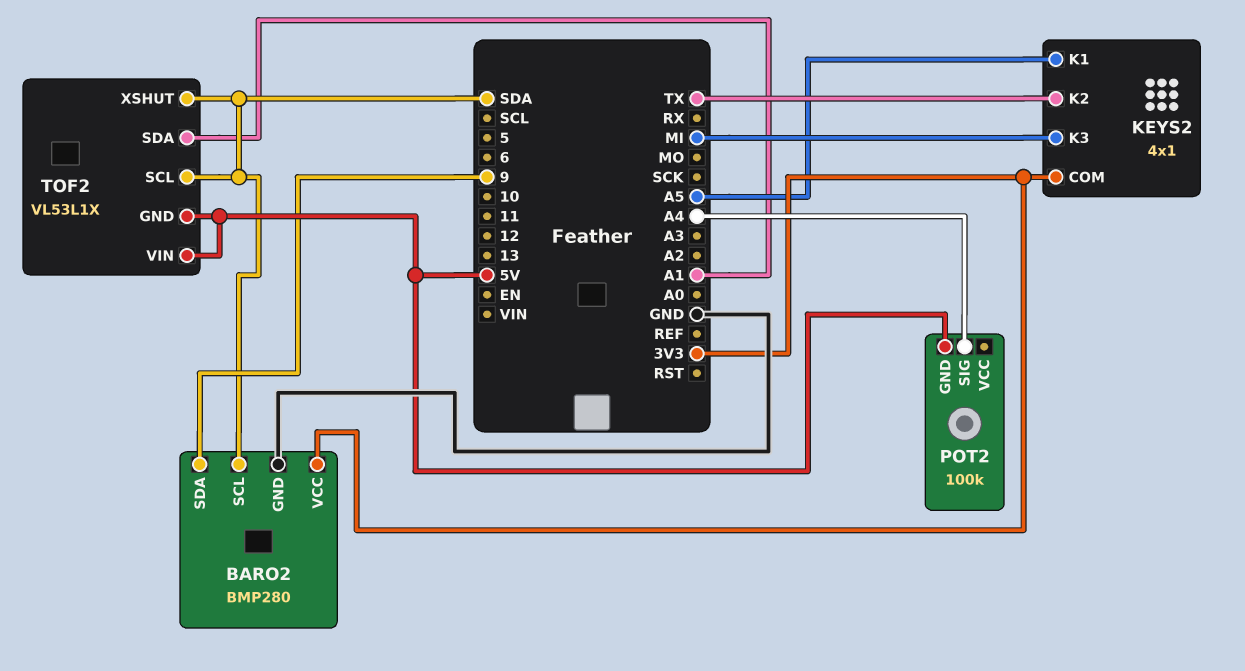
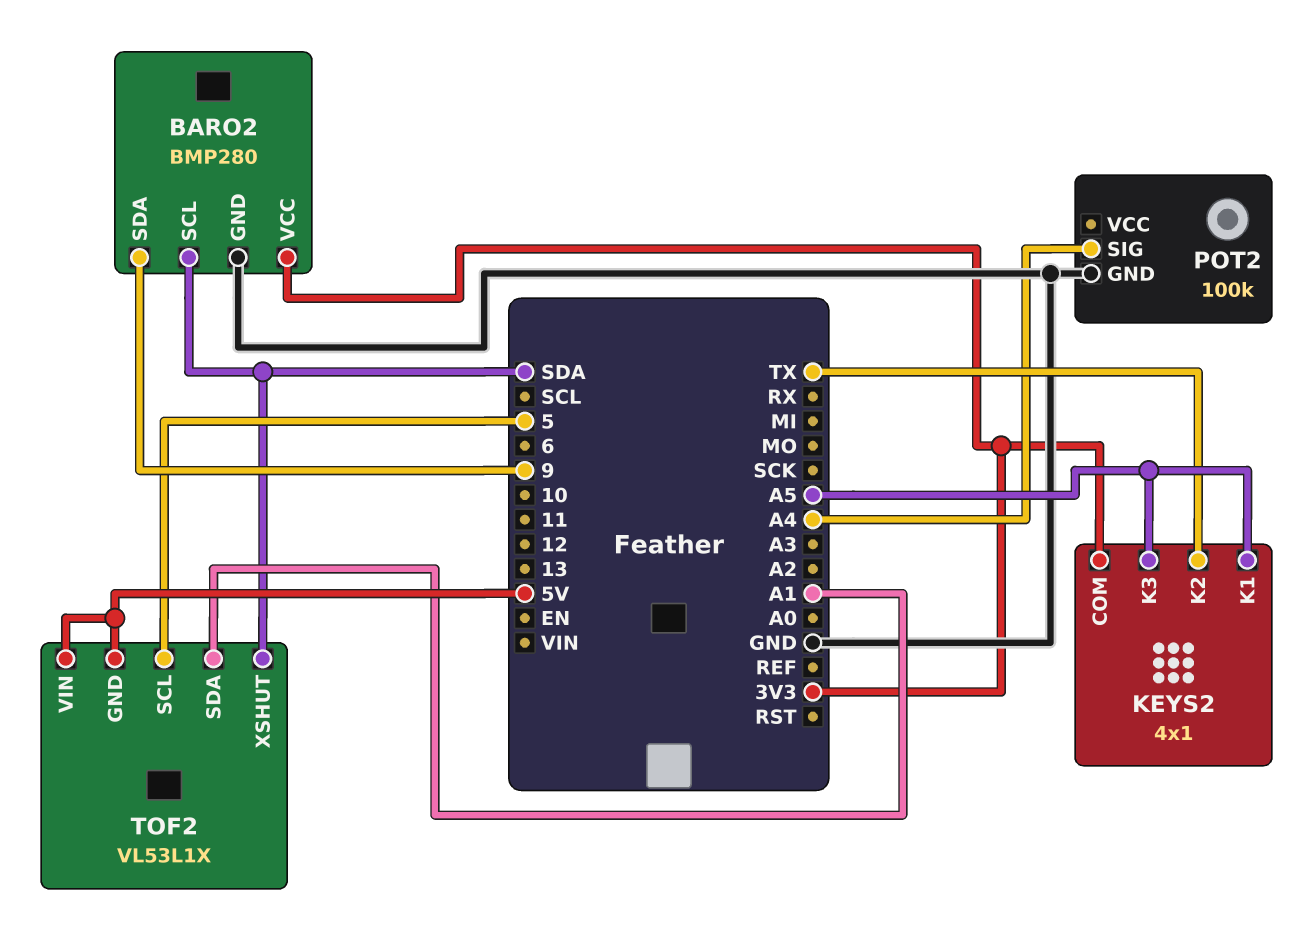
KEYS2 pin K3: MI -> A5
POT2 pin GND: 5V -> GND
TOF2 pin SCL: SDA -> 5

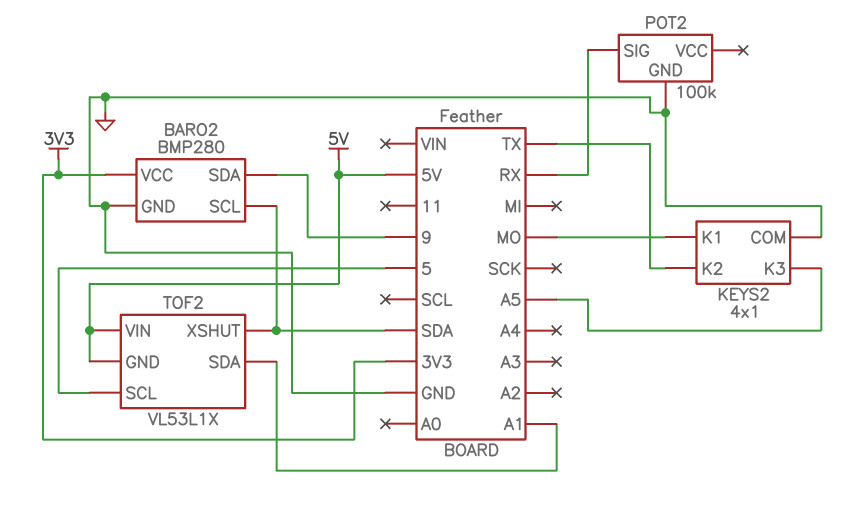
KEYS2 pin COM: 3V3 -> GND
KEYS2 pin K1: A5 -> MO
POT2 pin SIG: A4 -> RX

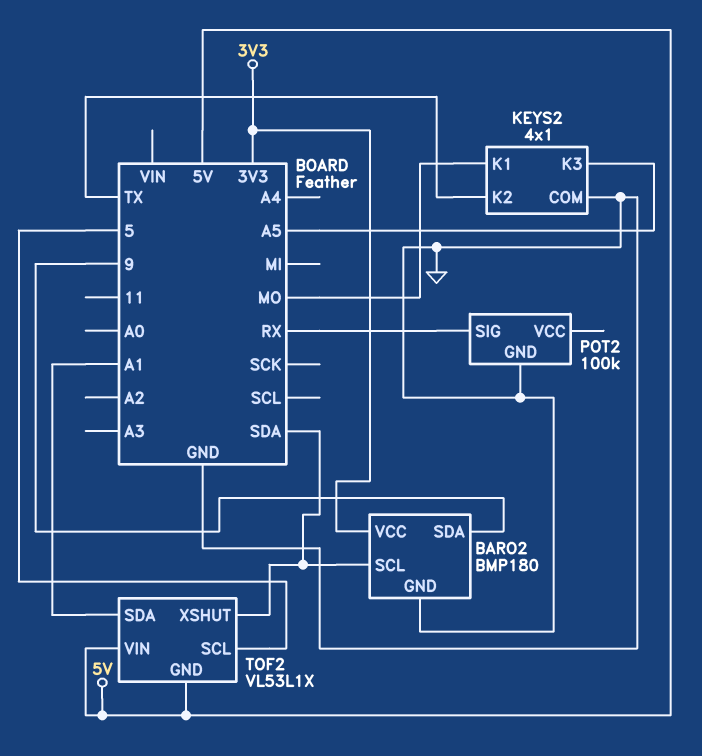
BARO2: BMP280 -> BMP180

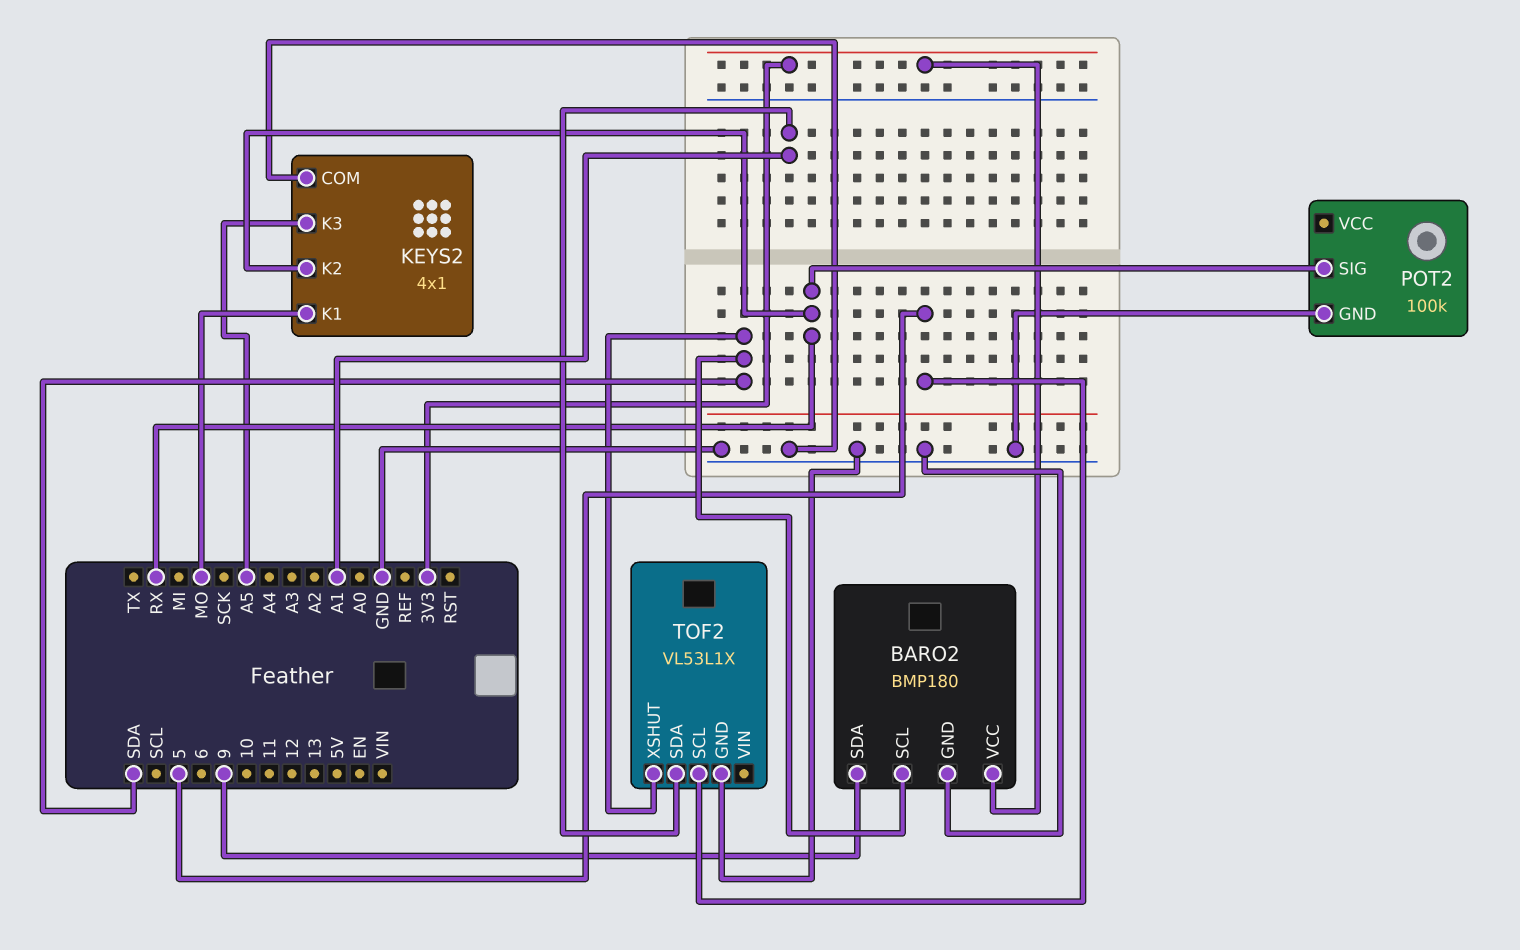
KEYS2 pin K2: TX -> RX
TOF2 pin GND: 5V -> GND
TOF2 pin VIN: 5V -> none

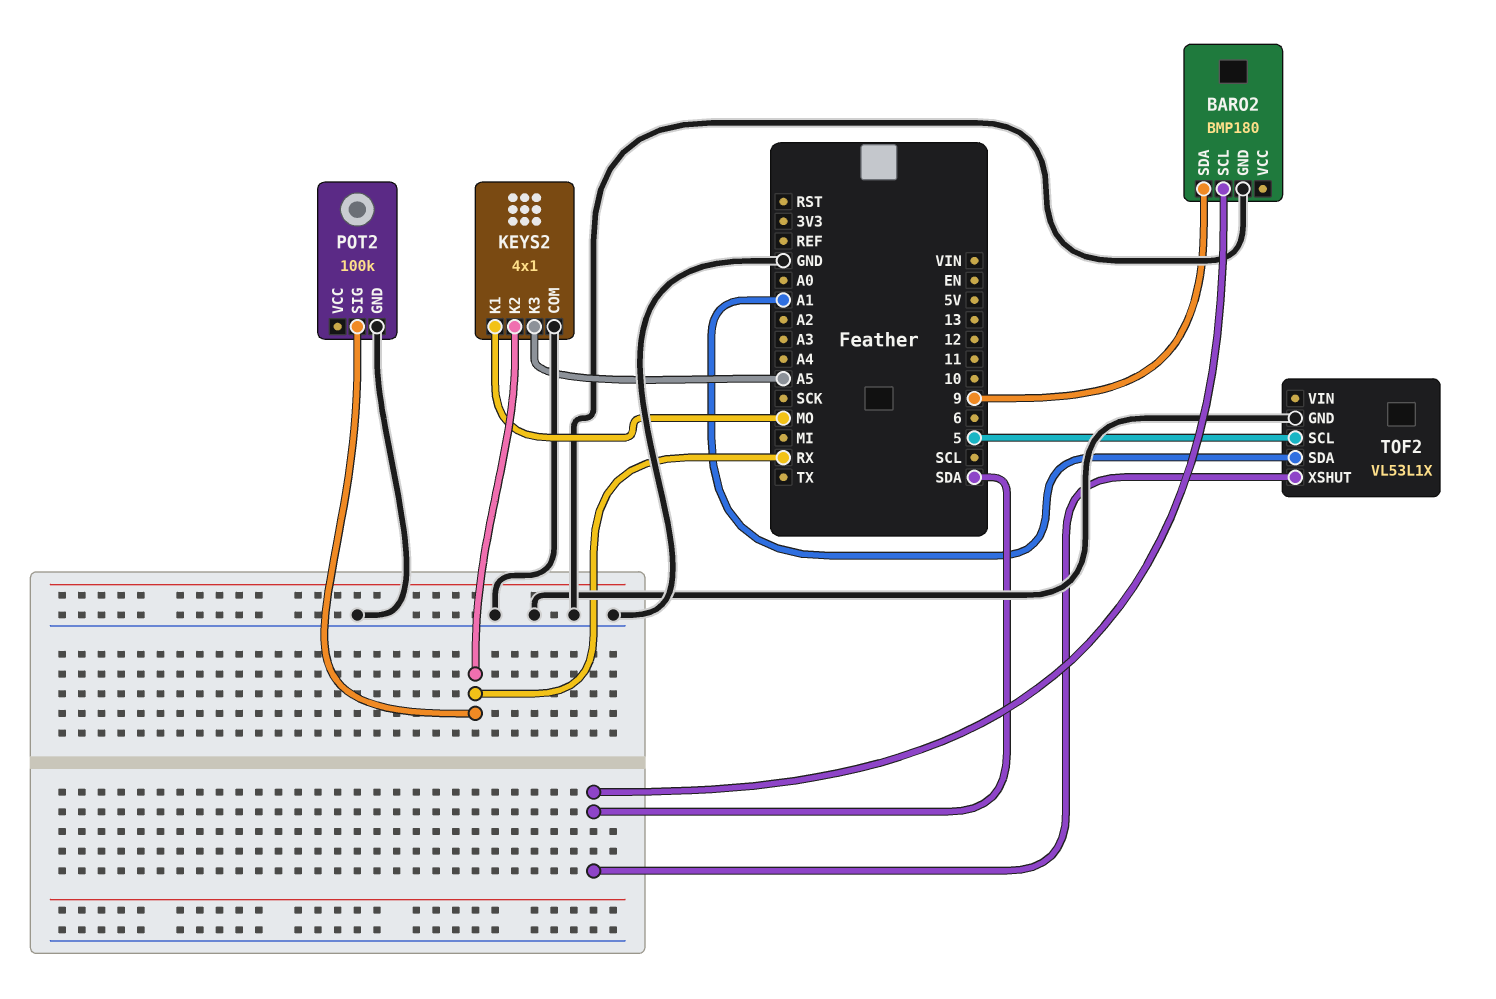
BARO2 pin VCC: 3V3 -> none

